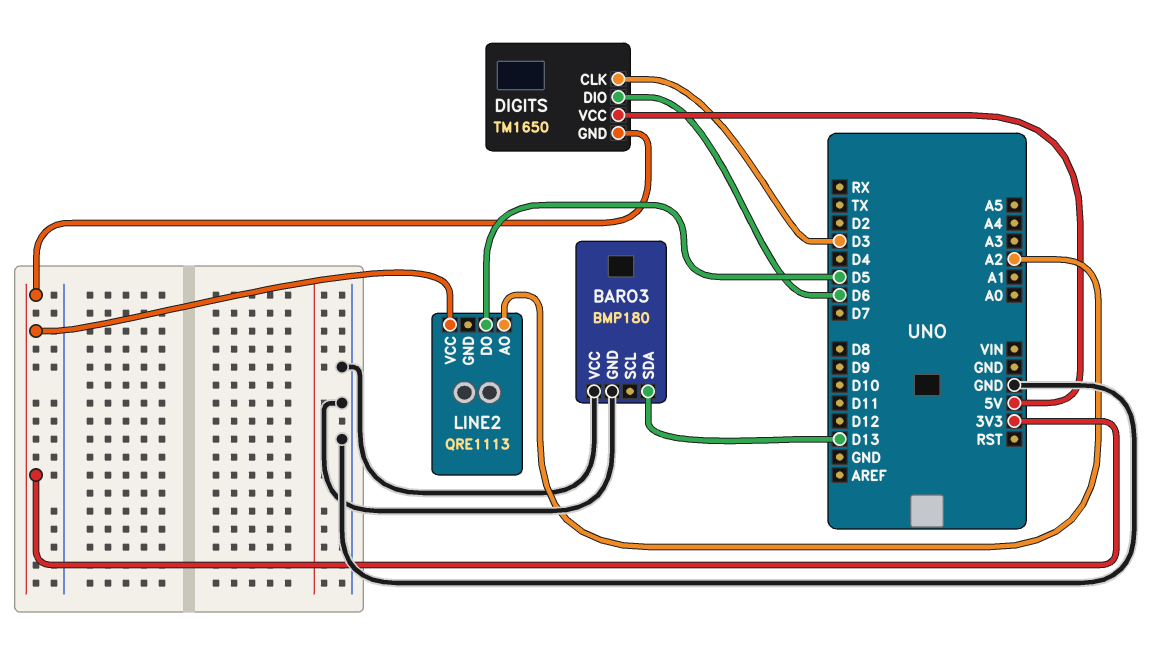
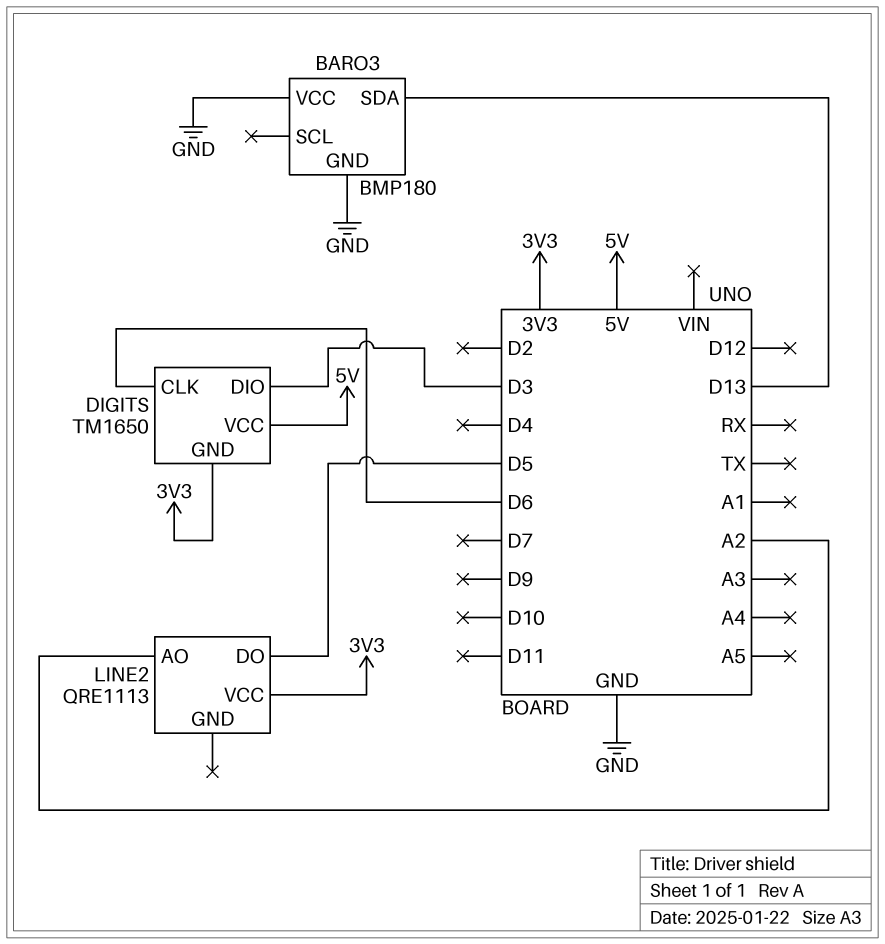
DIGITS pin CLK: D3 -> D6
DIGITS pin DIO: D6 -> D3

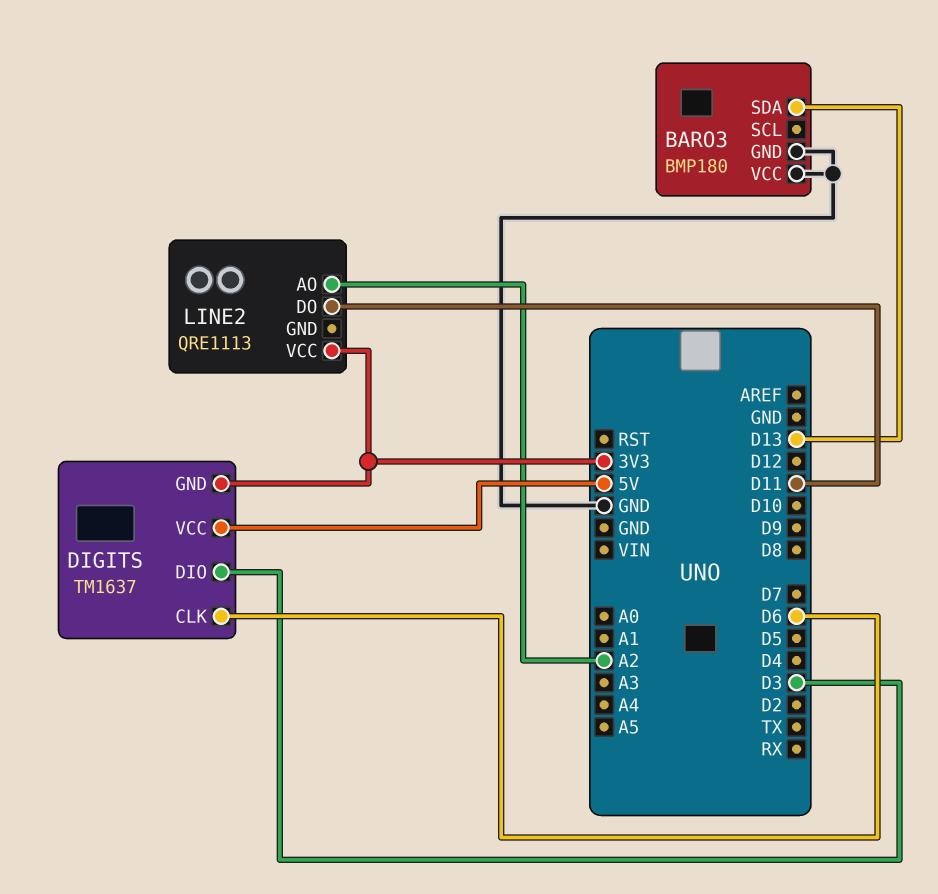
DIGITS: TM1650 -> TM1637
LINE2 pin DO: D5 -> D11

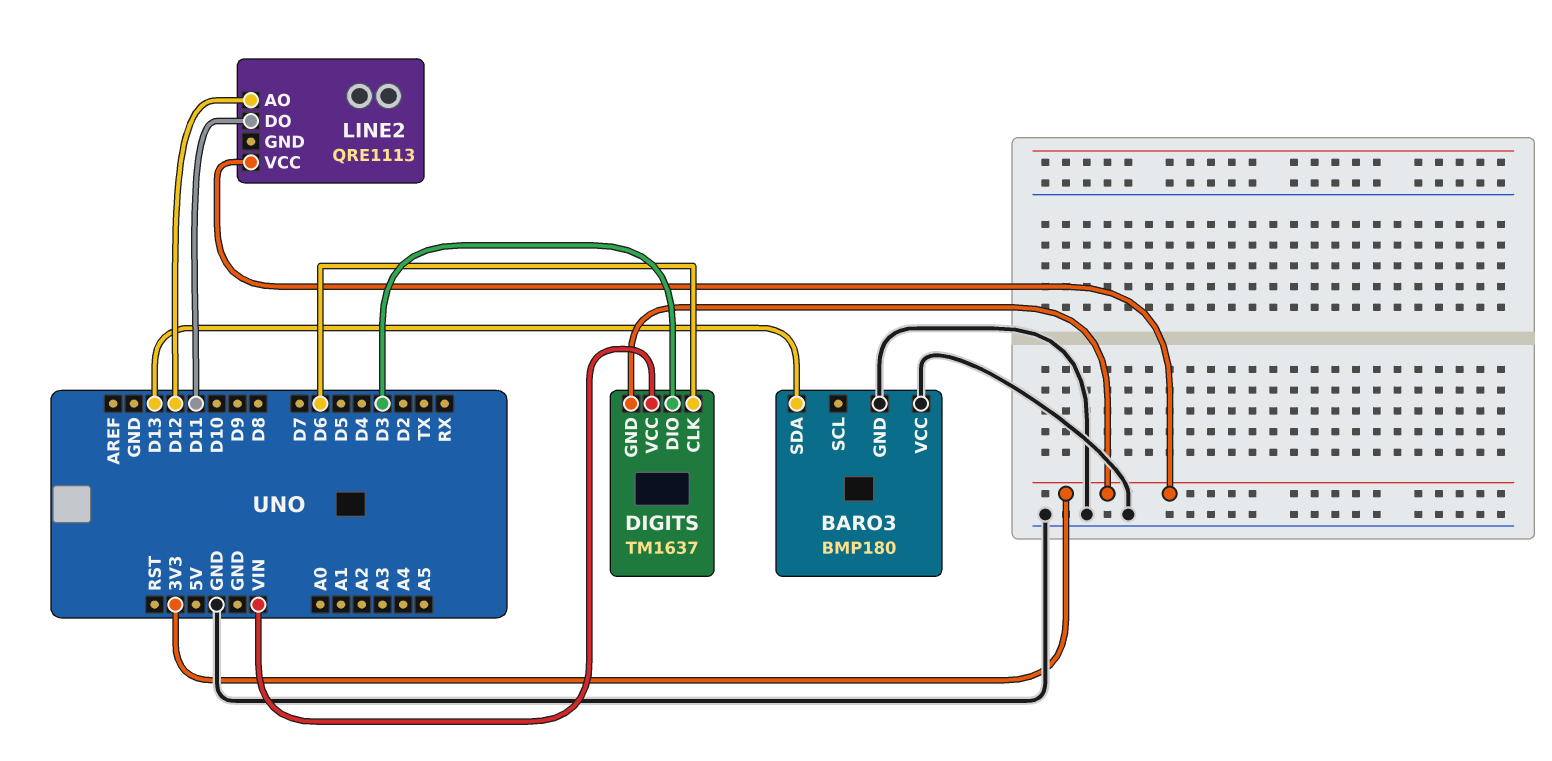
DIGITS pin VCC: 5V -> VIN
LINE2 pin AO: A2 -> D12

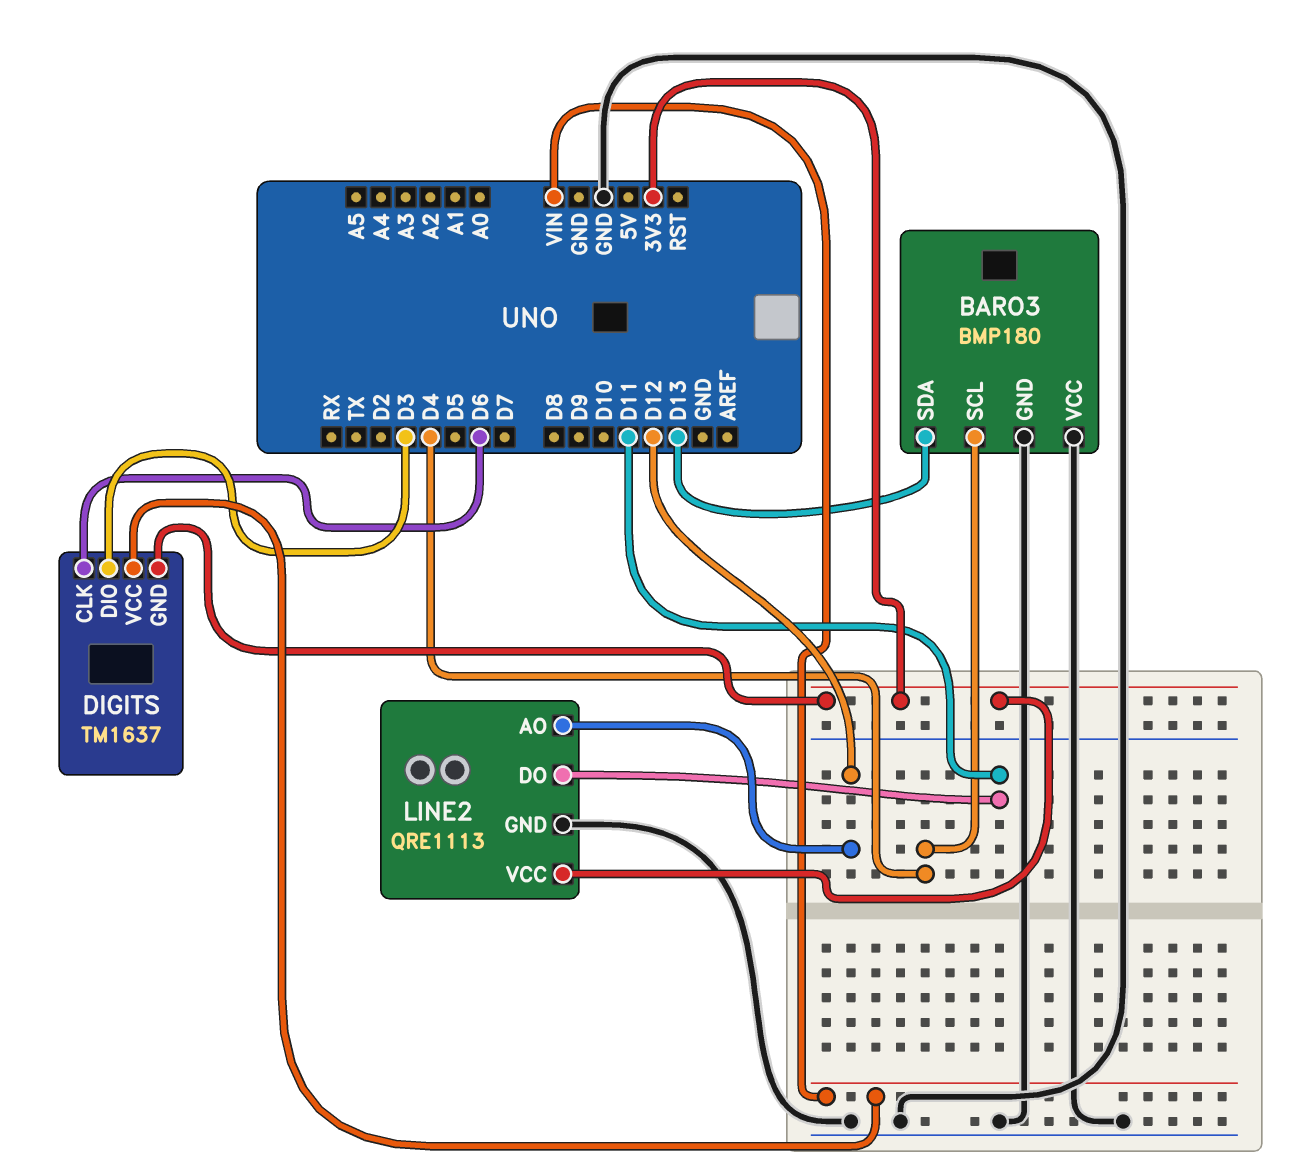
BARO3 pin SCL: none -> D4
LINE2 pin GND: none -> GND

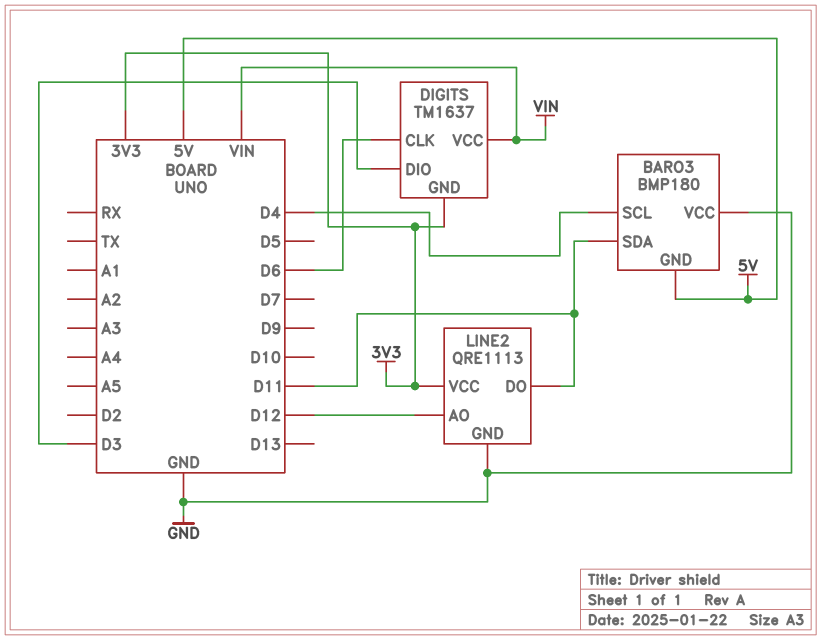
BARO3 pin GND: GND -> 5V
BARO3 pin SDA: D13 -> D11

